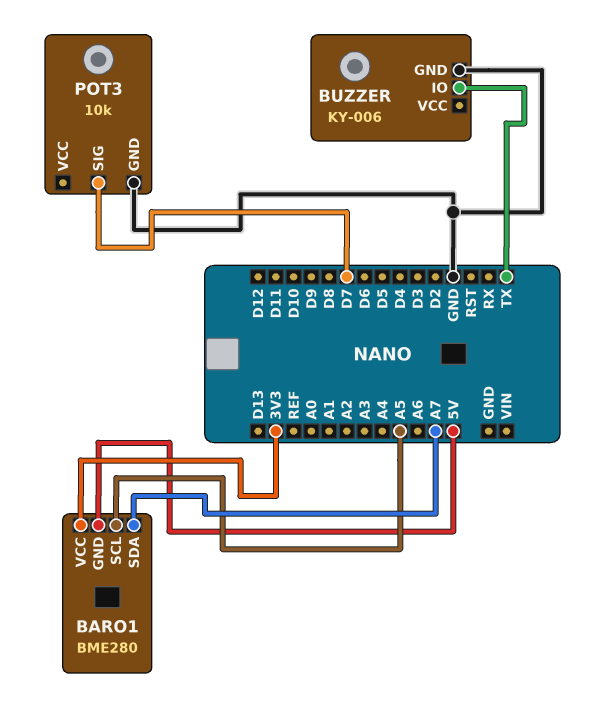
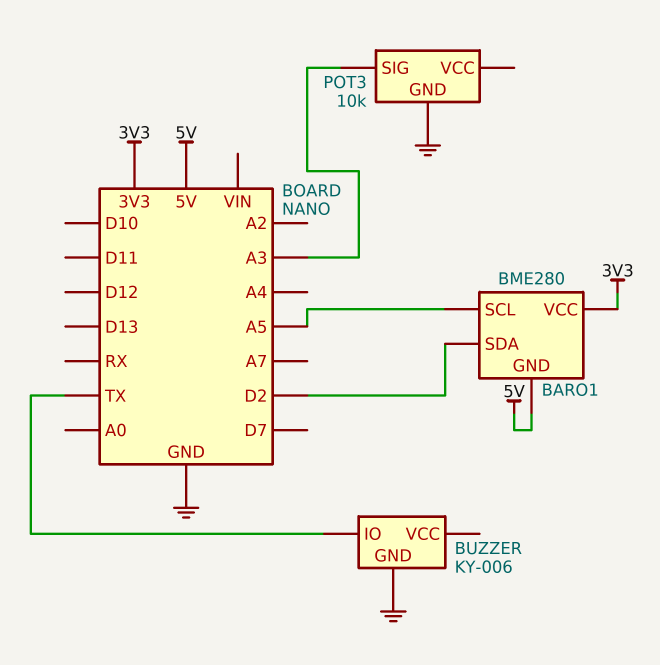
BARO1 pin SDA: A7 -> D2
POT3 pin SIG: D7 -> A3

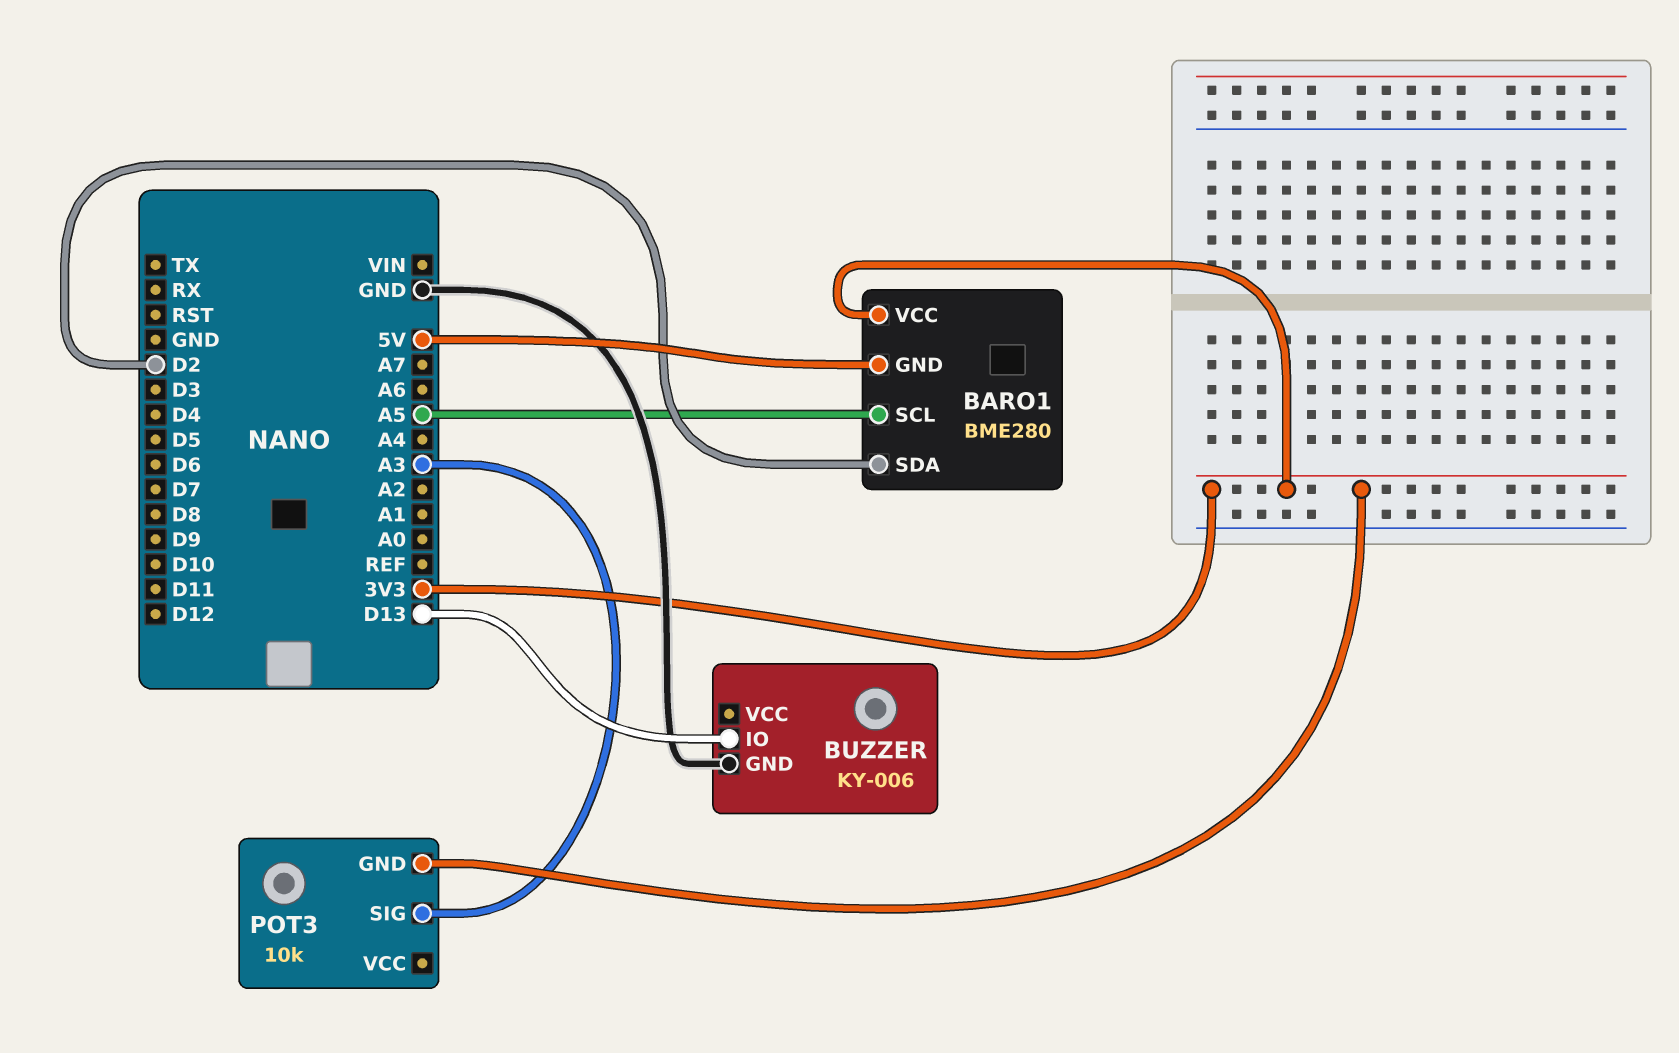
BUZZER pin IO: TX -> D13
POT3 pin GND: GND -> 3V3

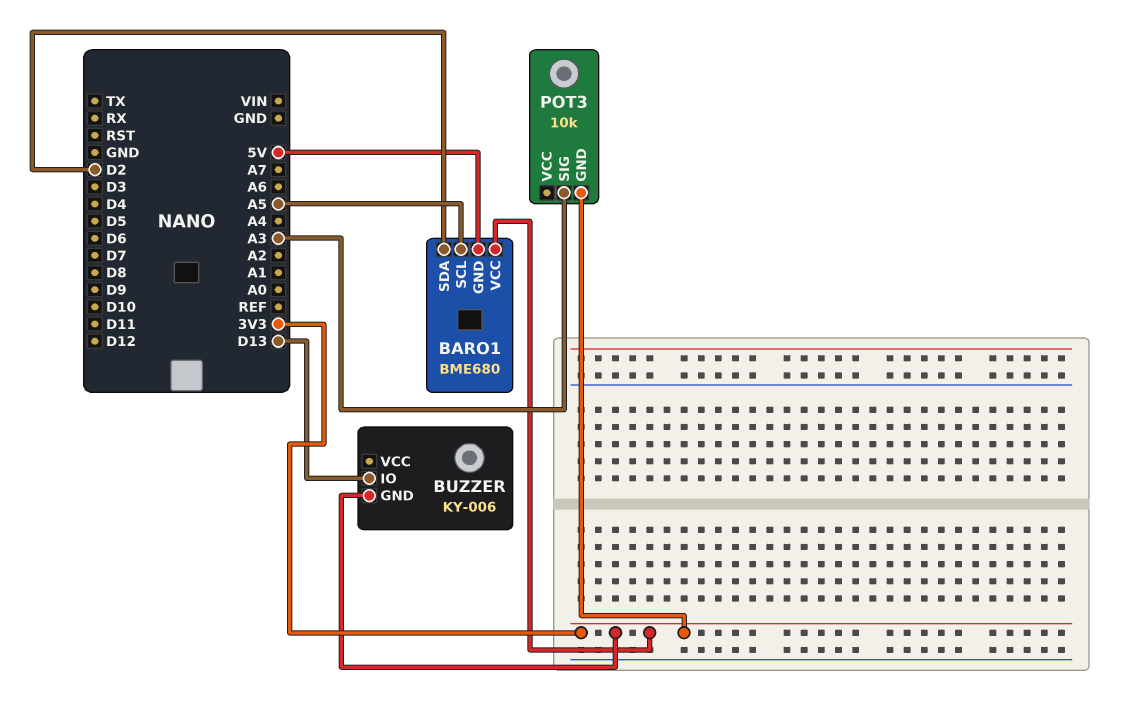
BARO1: BME280 -> BME680
BUZZER pin GND: GND -> 3V3

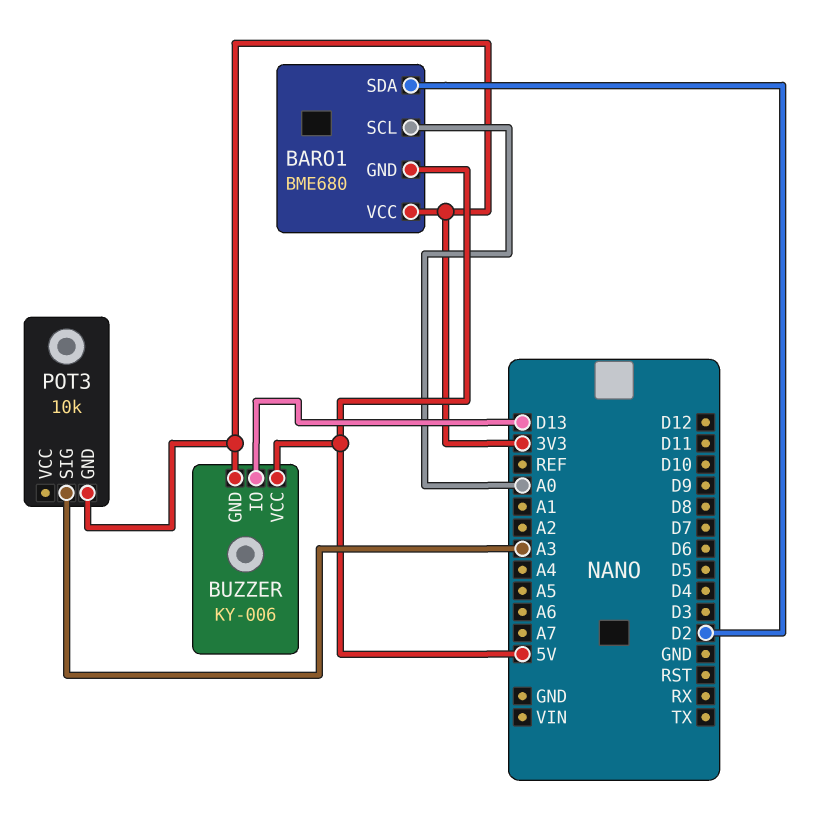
BARO1 pin SCL: A5 -> A0
BUZZER pin VCC: none -> 5V

